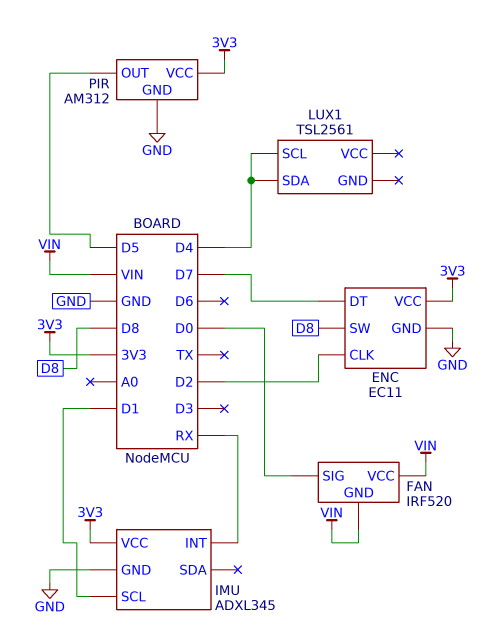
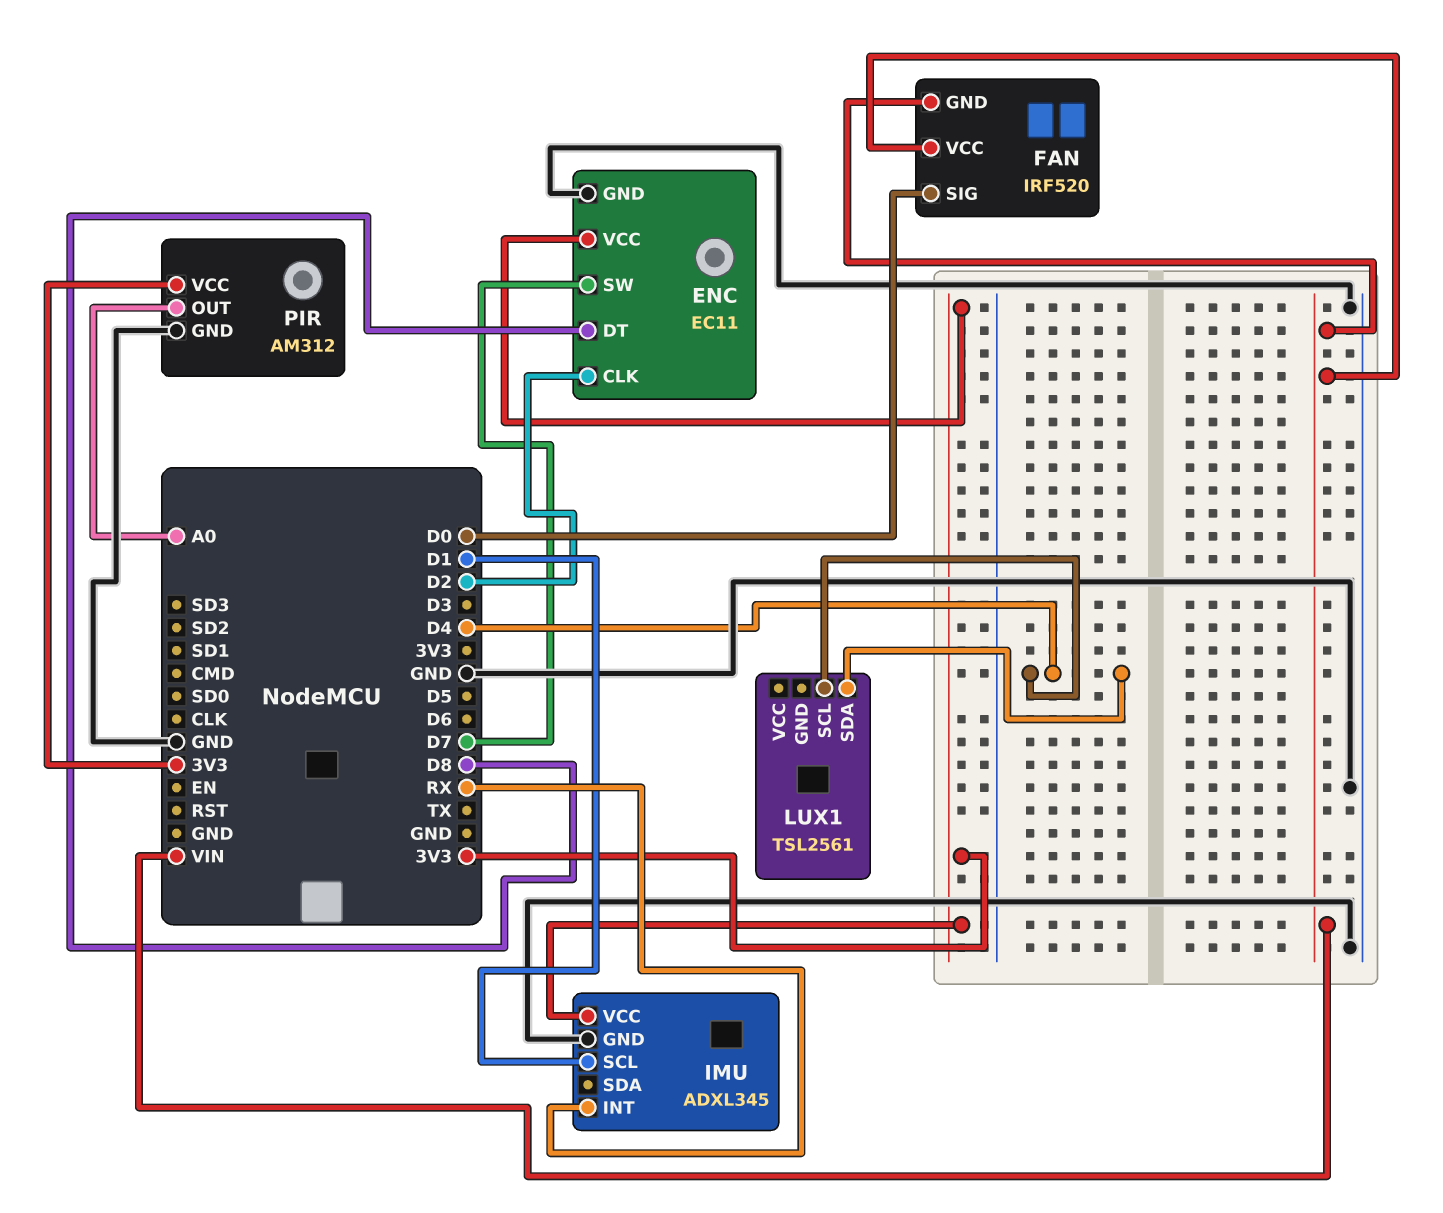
ENC pin DT: D7 -> D8
ENC pin SW: D8 -> D7
PIR pin OUT: D5 -> A0

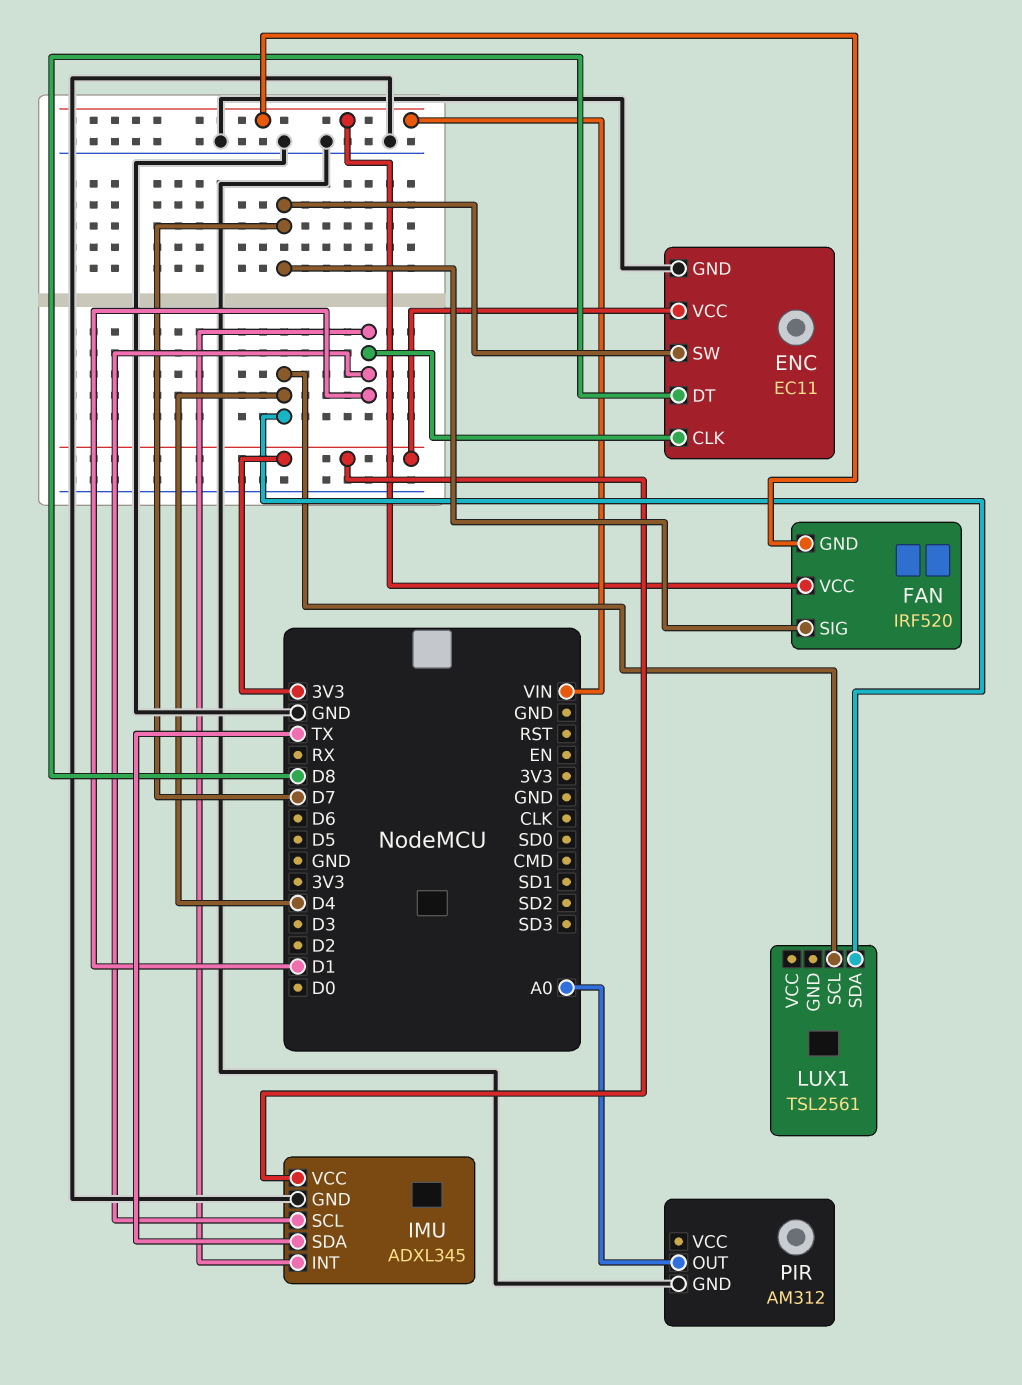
ENC pin CLK: D2 -> D1
FAN pin SIG: D0 -> D7
IMU pin INT: RX -> D1
IMU pin SDA: none -> TX
PIR pin VCC: 3V3 -> none

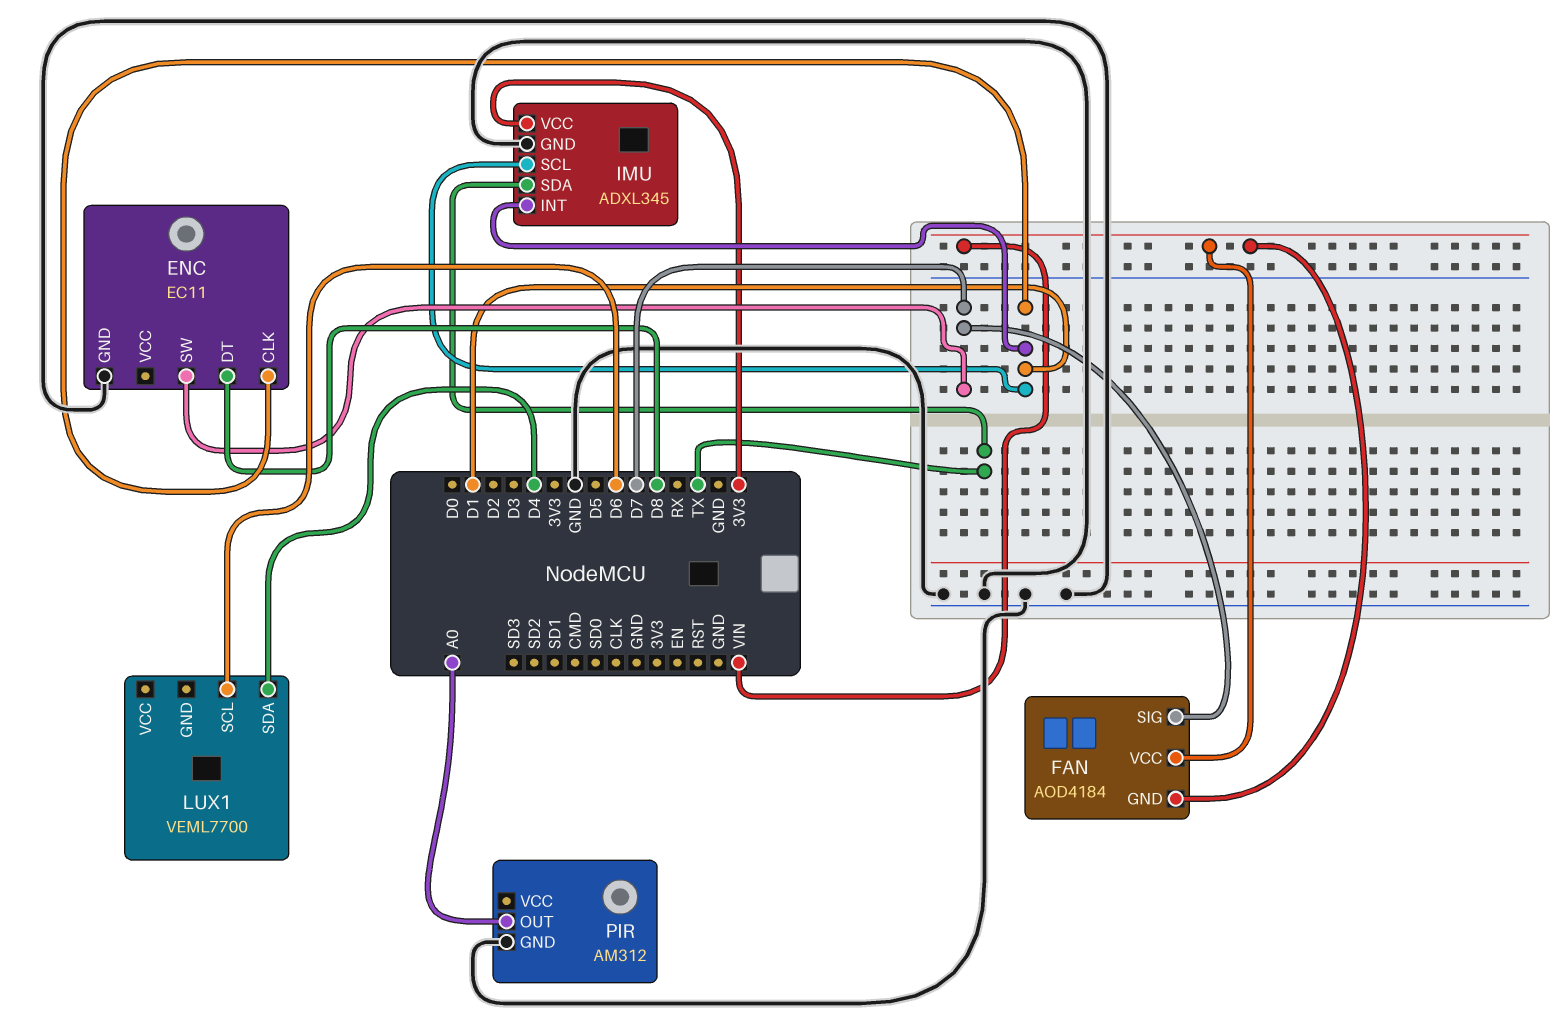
ENC pin VCC: 3V3 -> none
FAN: IRF520 -> AOD4184
LUX1: TSL2561 -> VEML7700
LUX1 pin SCL: D4 -> D6

